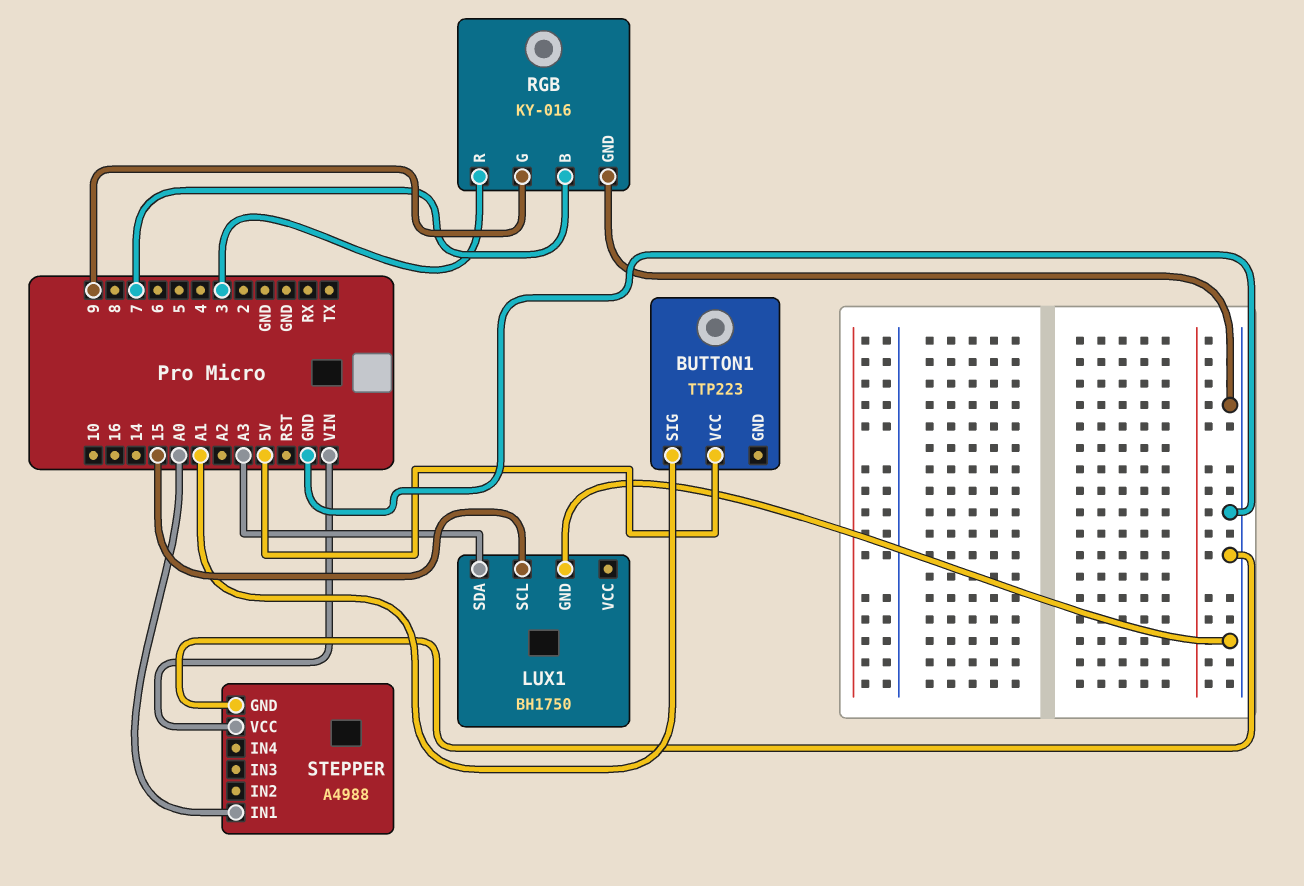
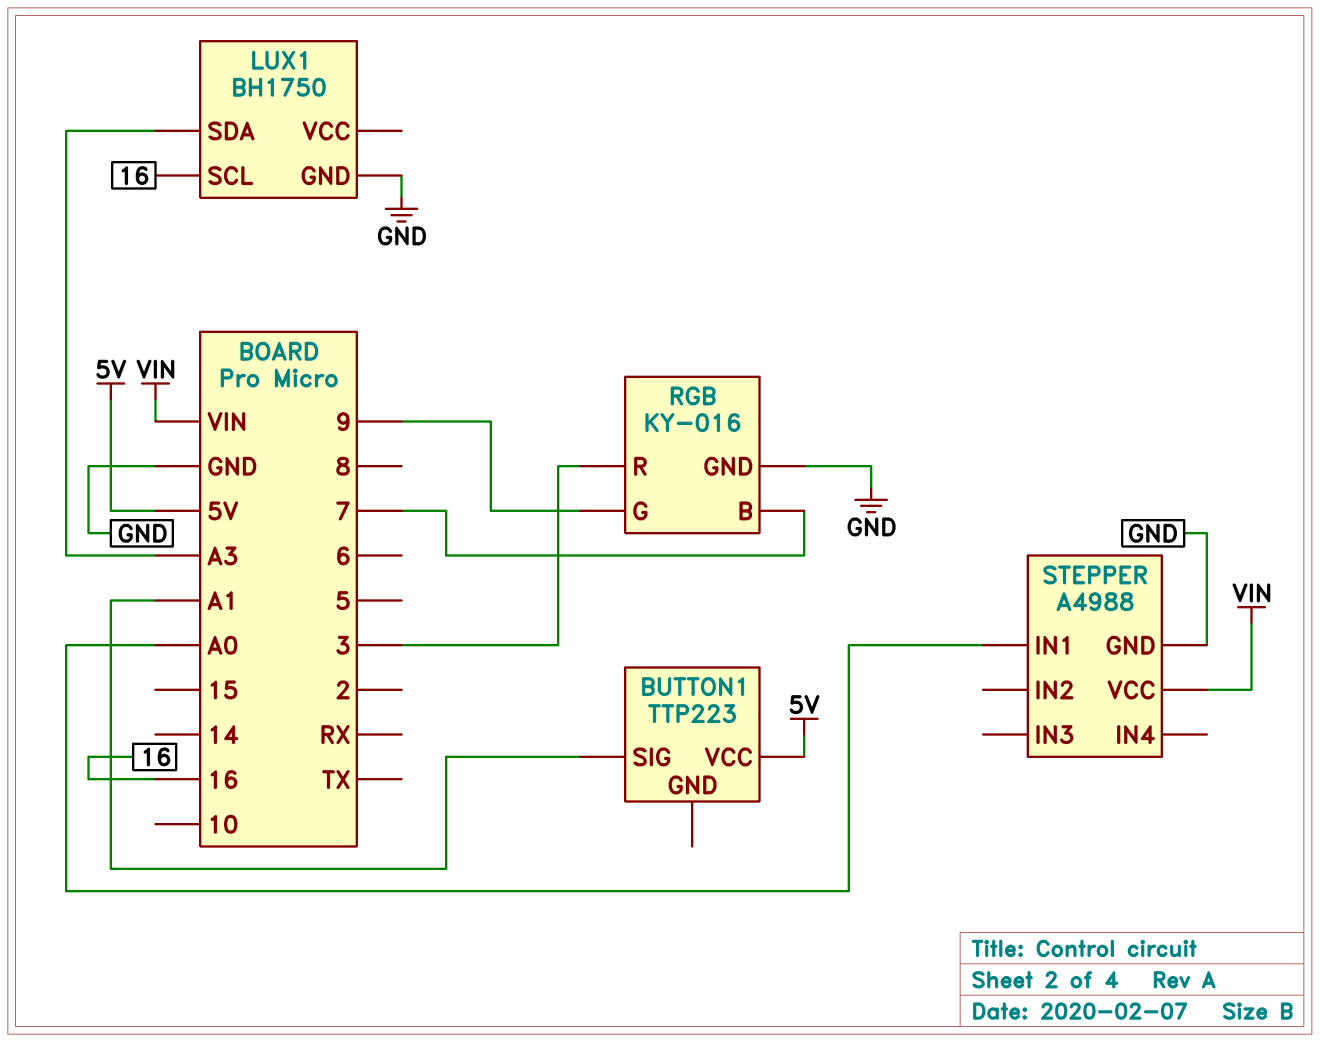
LUX1 pin SCL: 15 -> 16

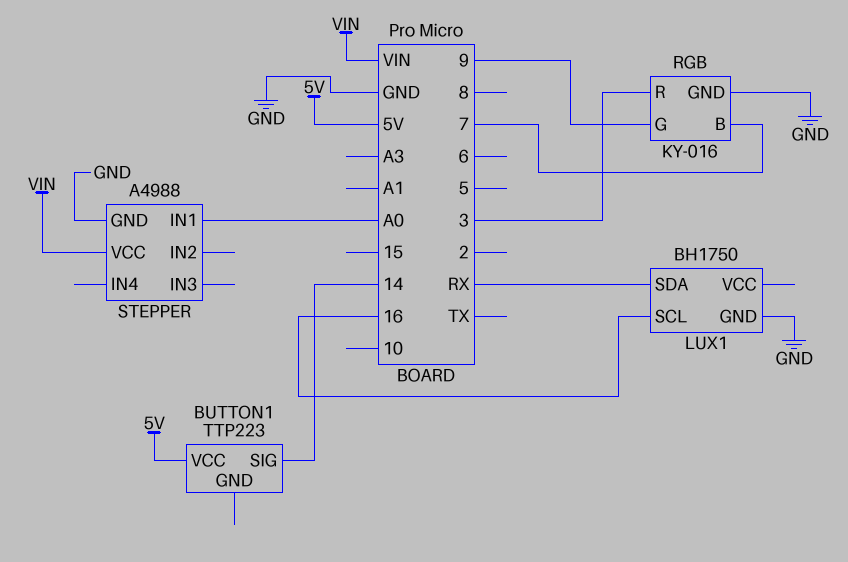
BUTTON1 pin SIG: A1 -> 14
LUX1 pin SDA: A3 -> RX

